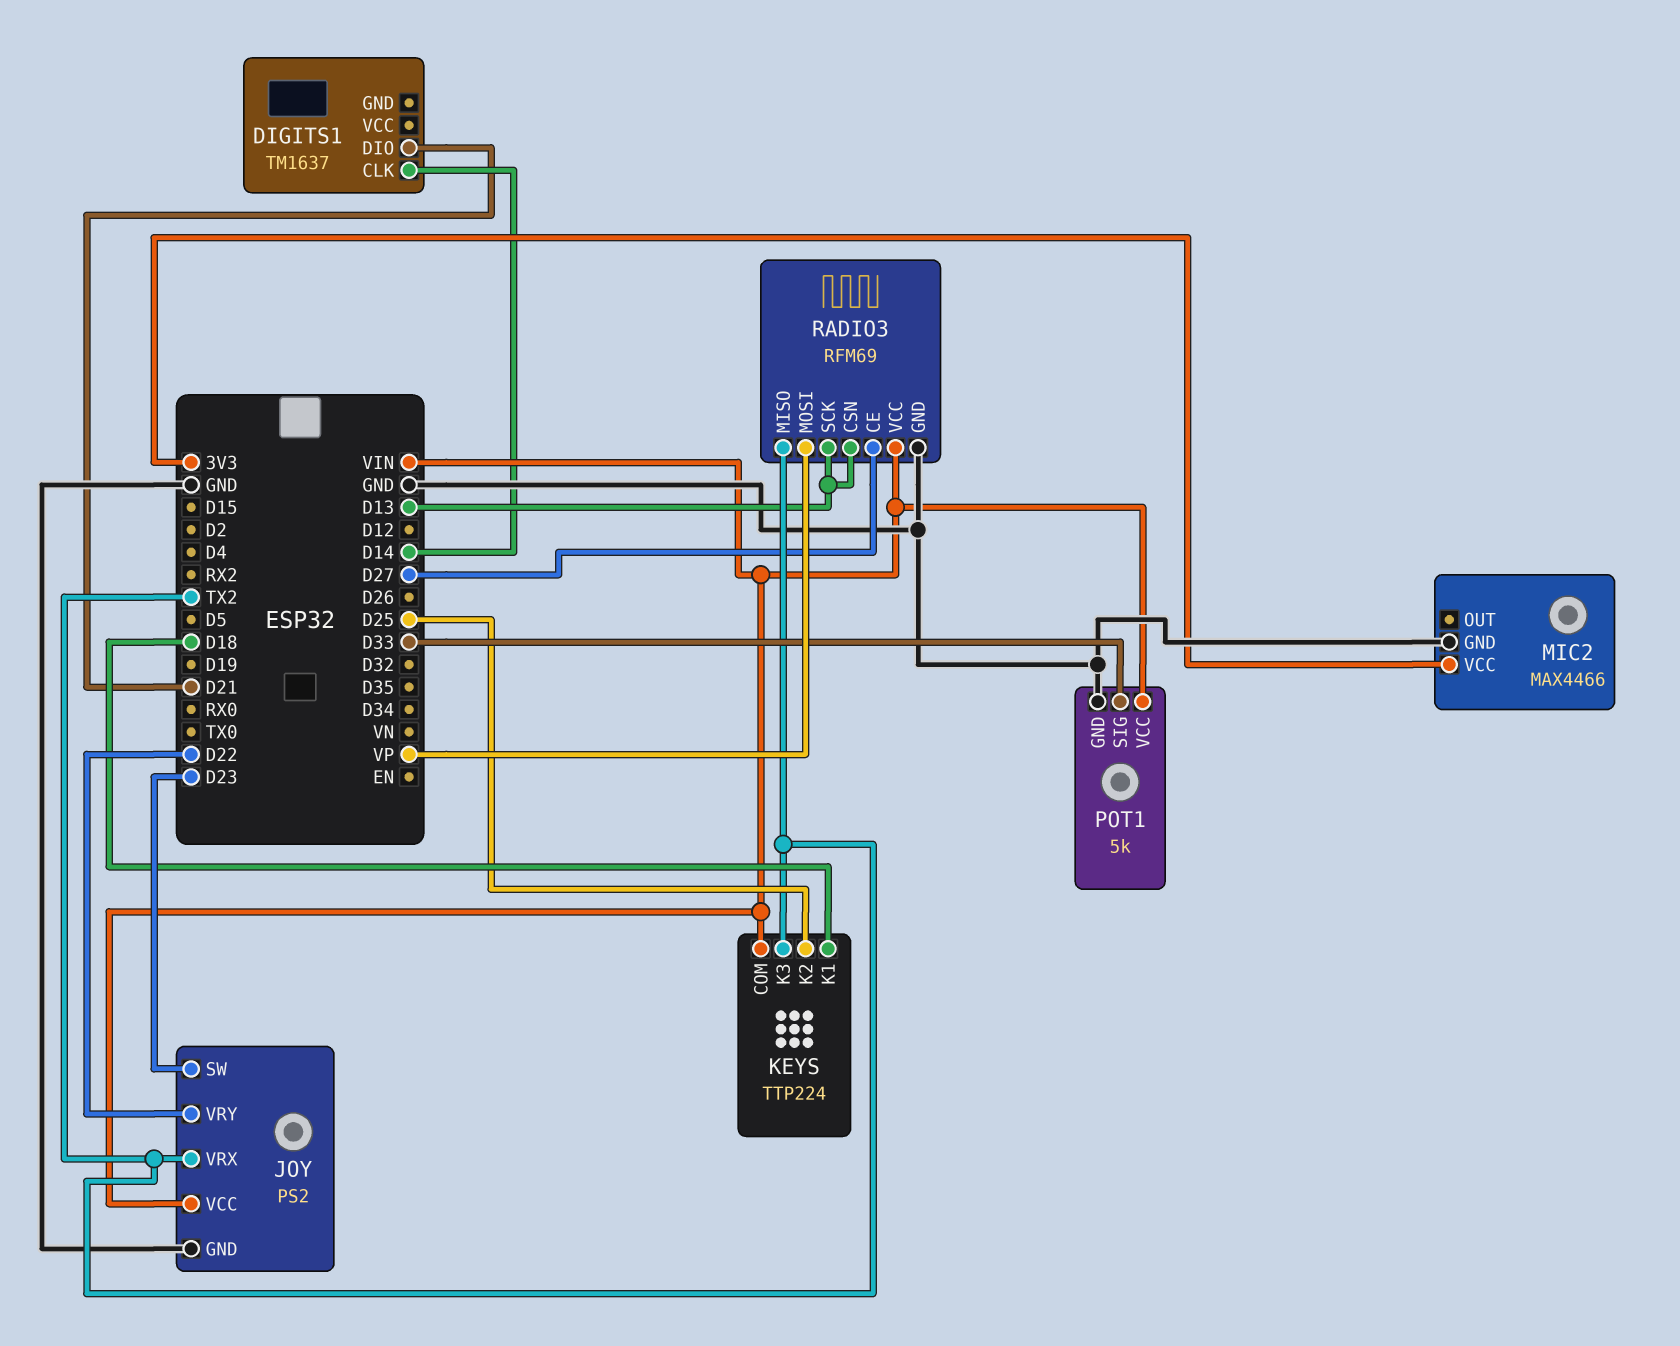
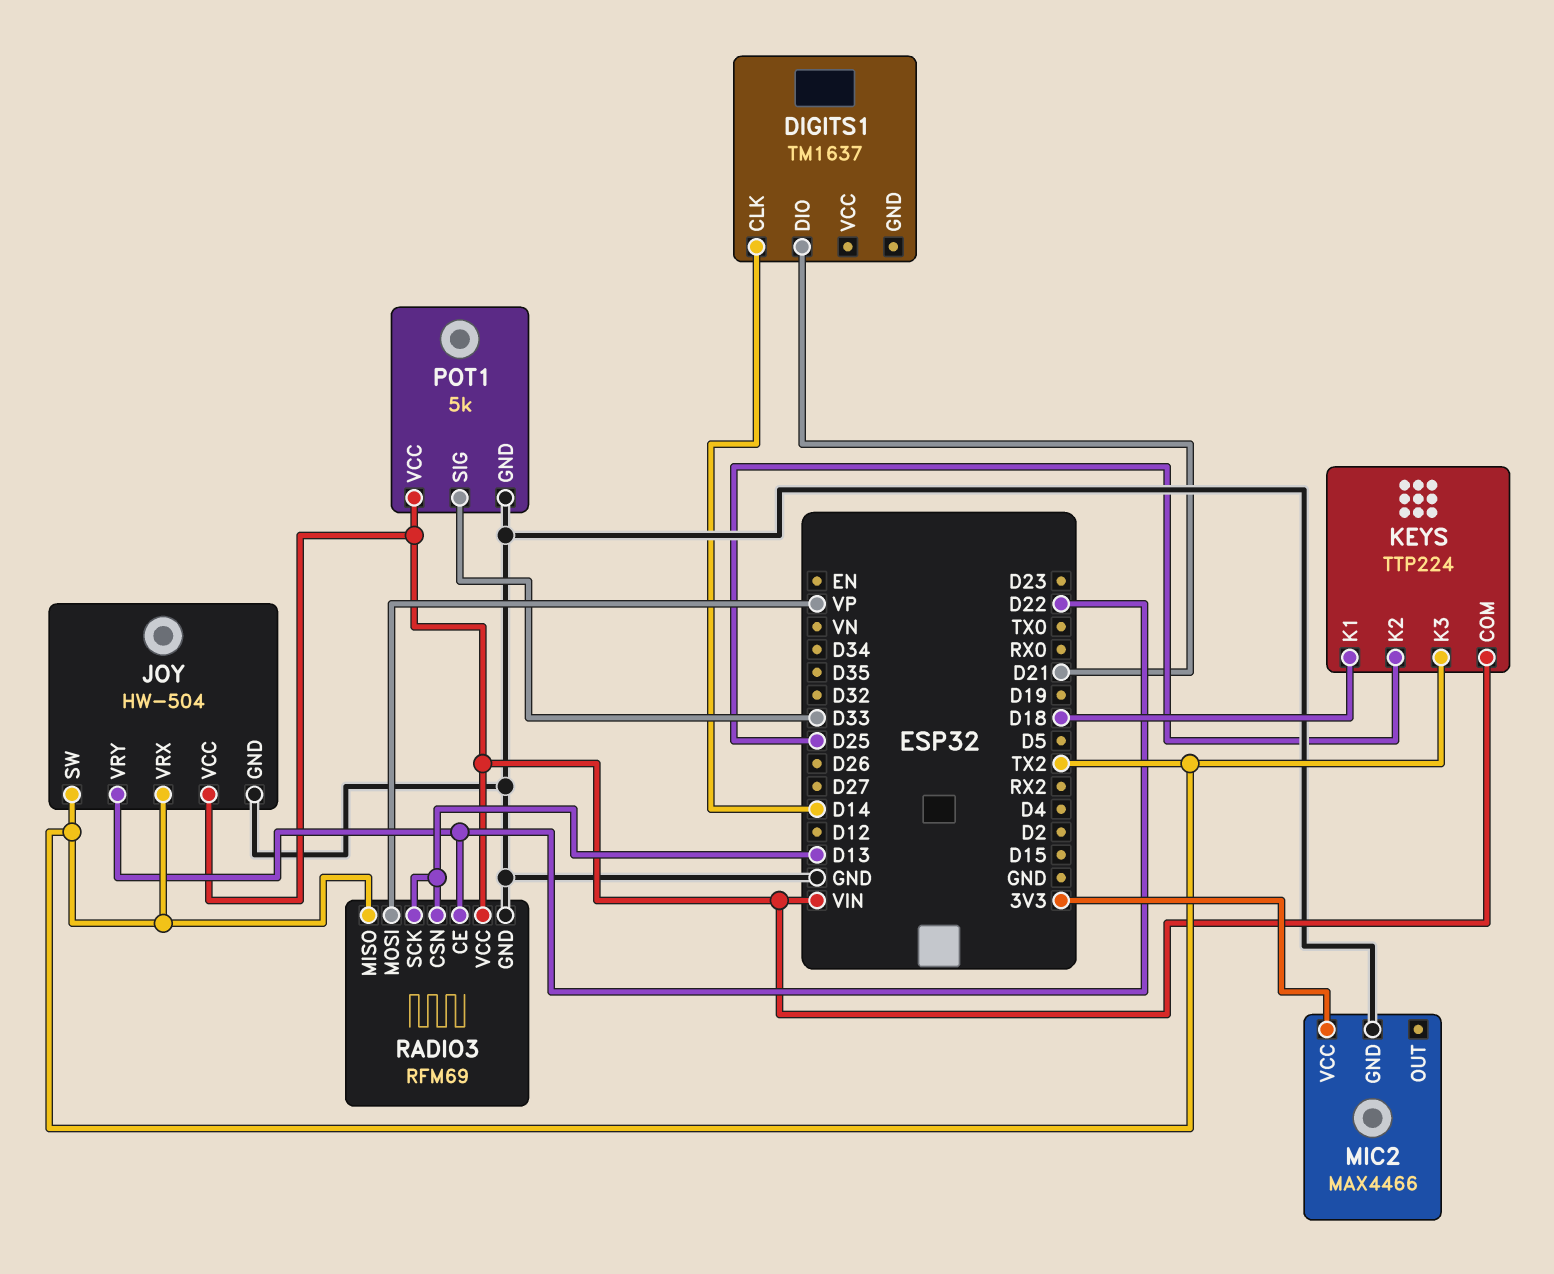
JOY: PS2 -> HW-504
JOY pin SW: D23 -> TX2
RADIO3 pin CE: D27 -> D22

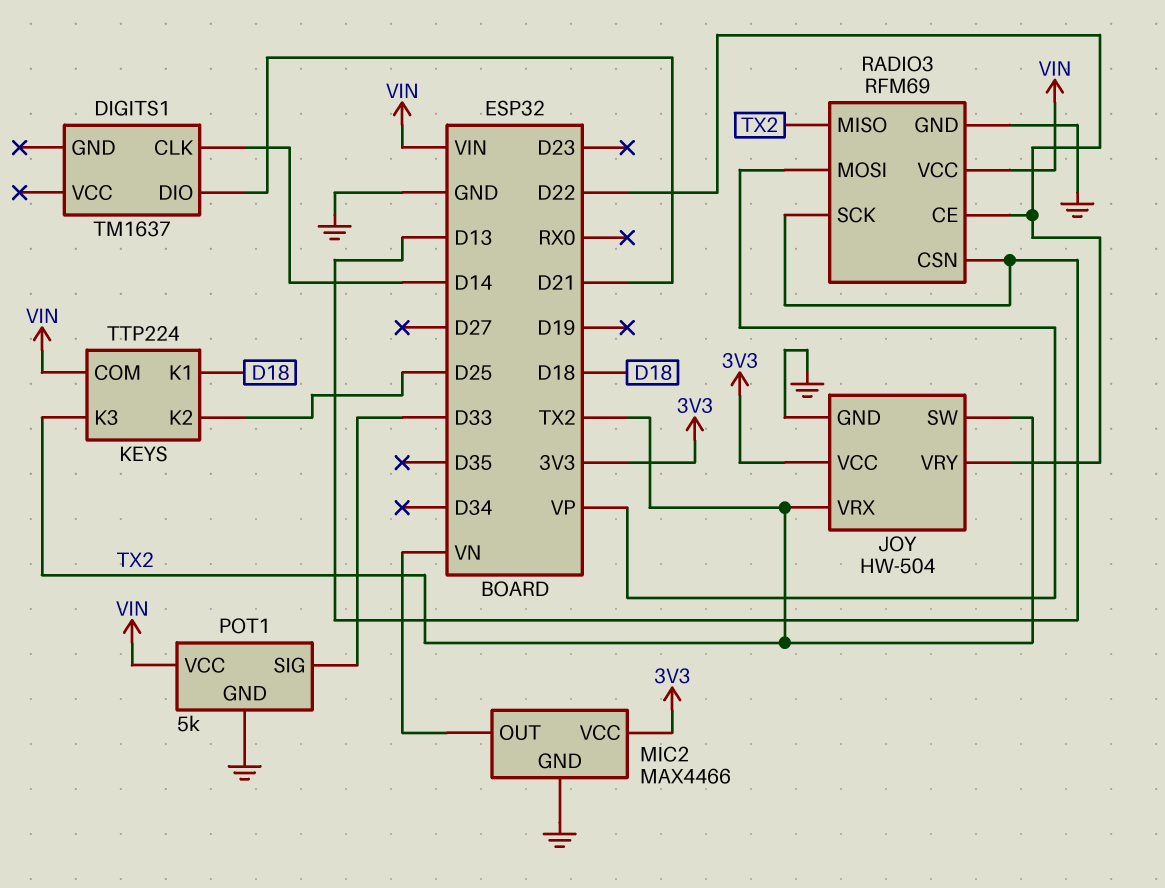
JOY pin VCC: VIN -> 3V3
MIC2 pin OUT: none -> VN

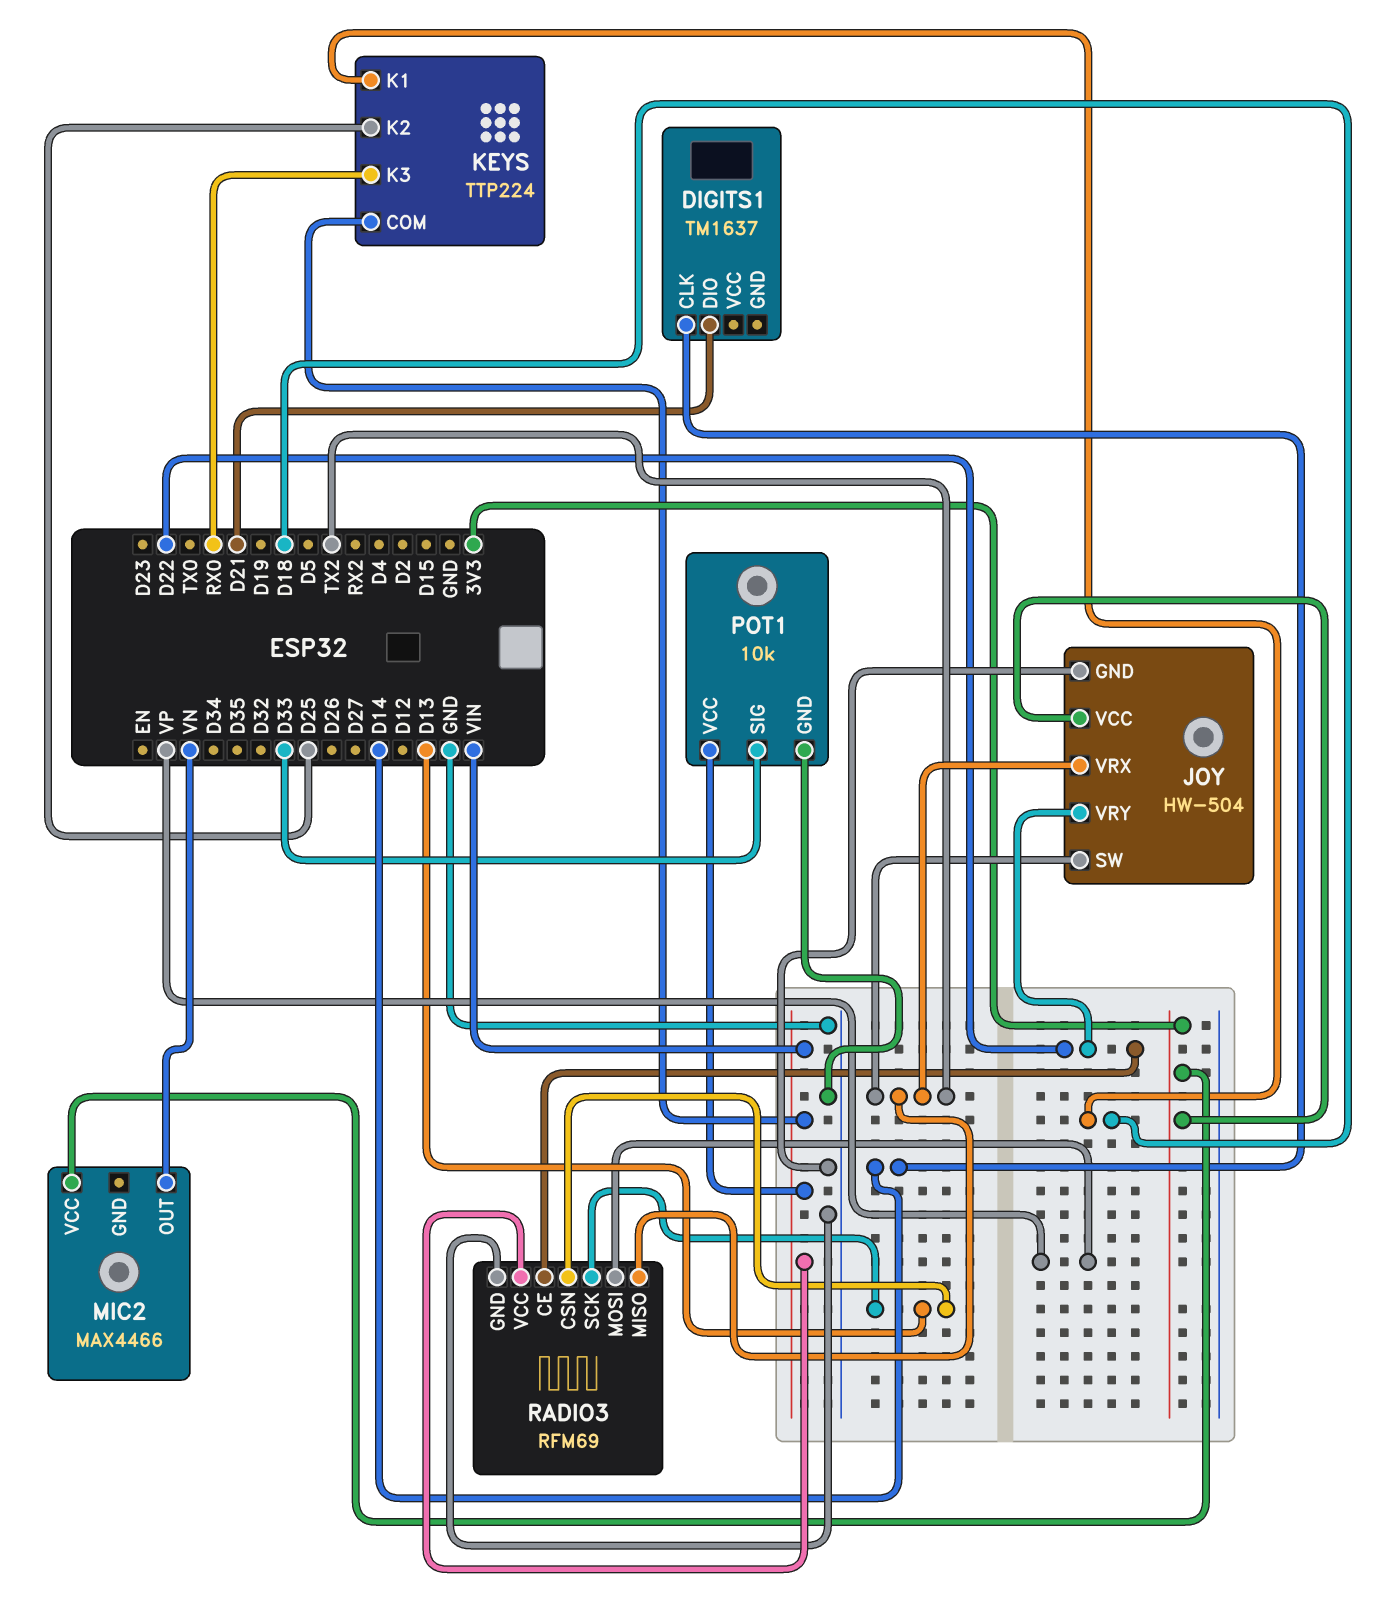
KEYS pin K3: TX2 -> RX0
MIC2 pin GND: GND -> none
POT1: 5k -> 10k

